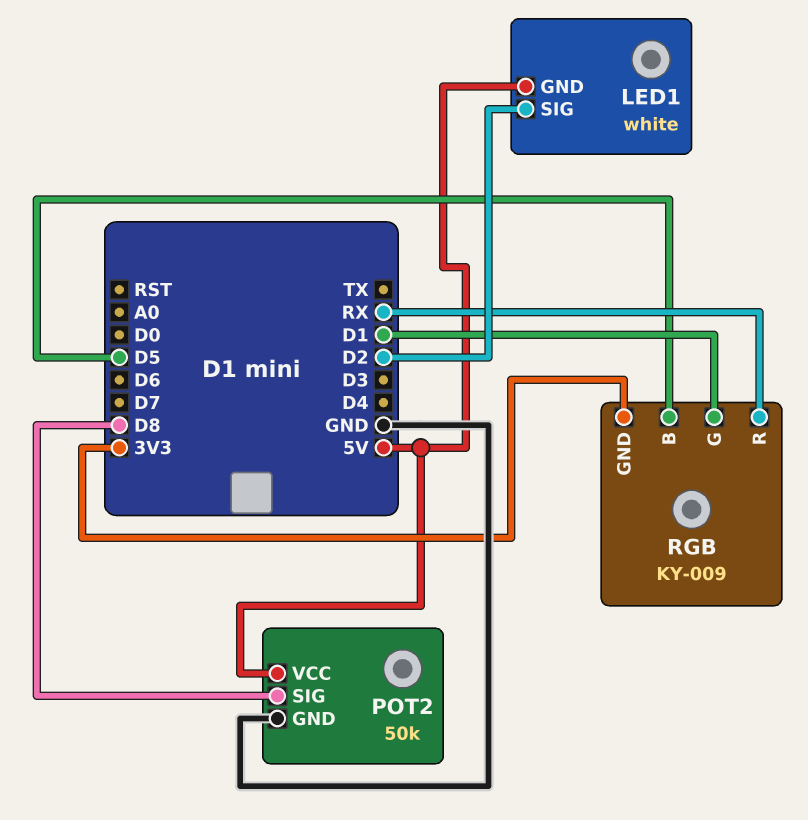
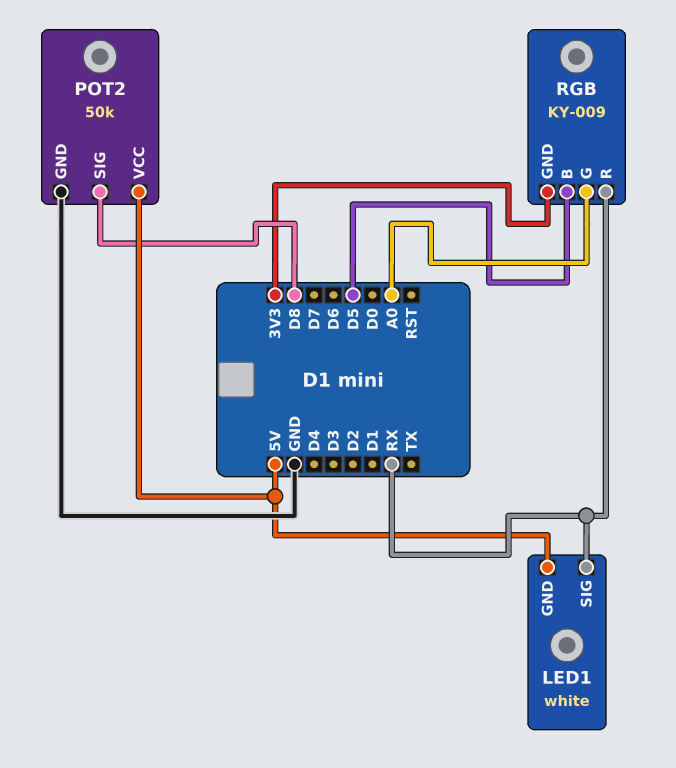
LED1 pin SIG: D2 -> RX
RGB pin G: D1 -> A0

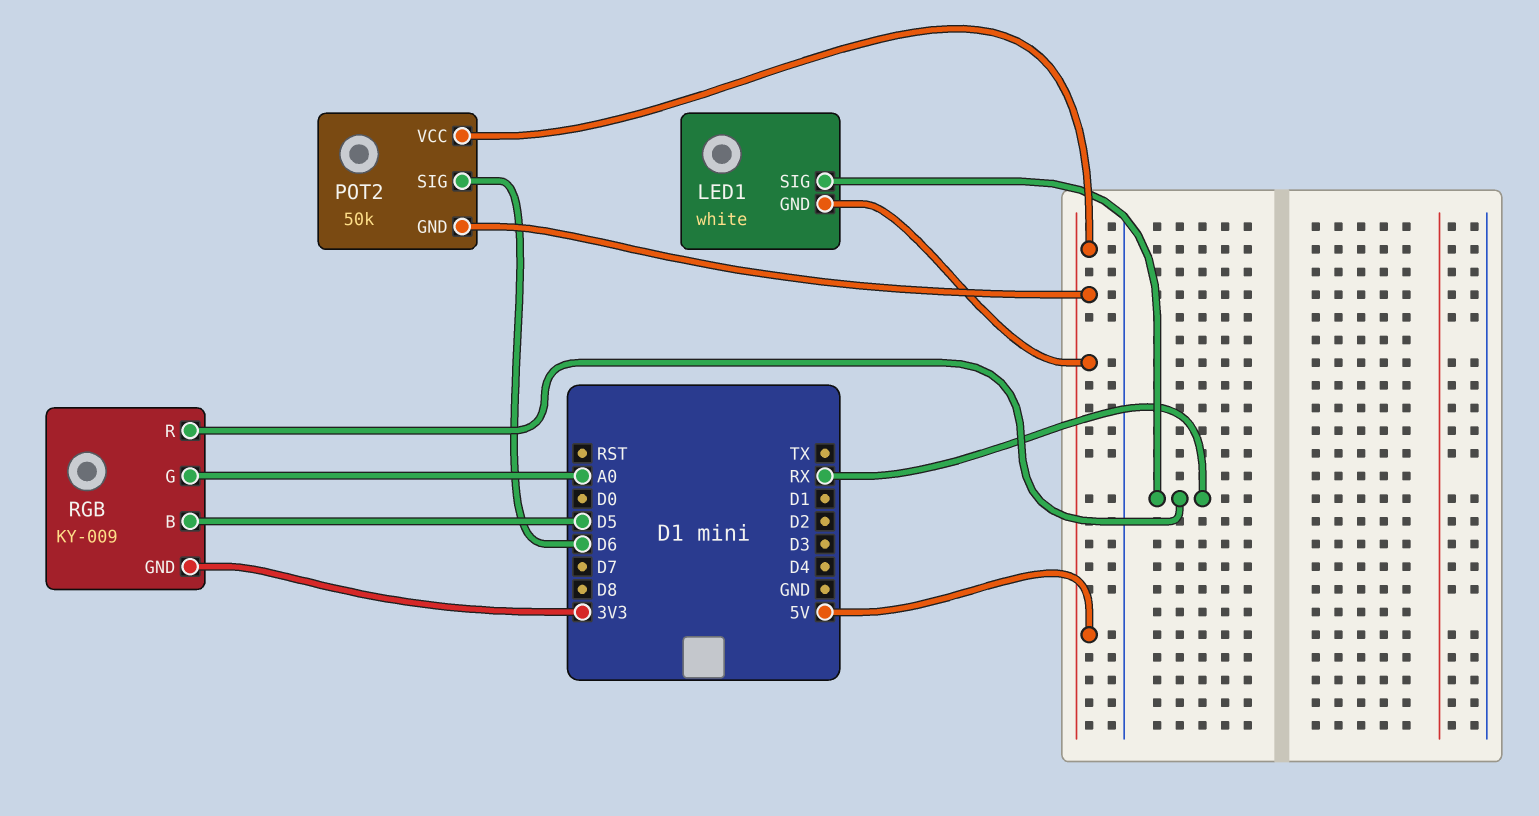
POT2 pin GND: GND -> 5V
POT2 pin SIG: D8 -> D6

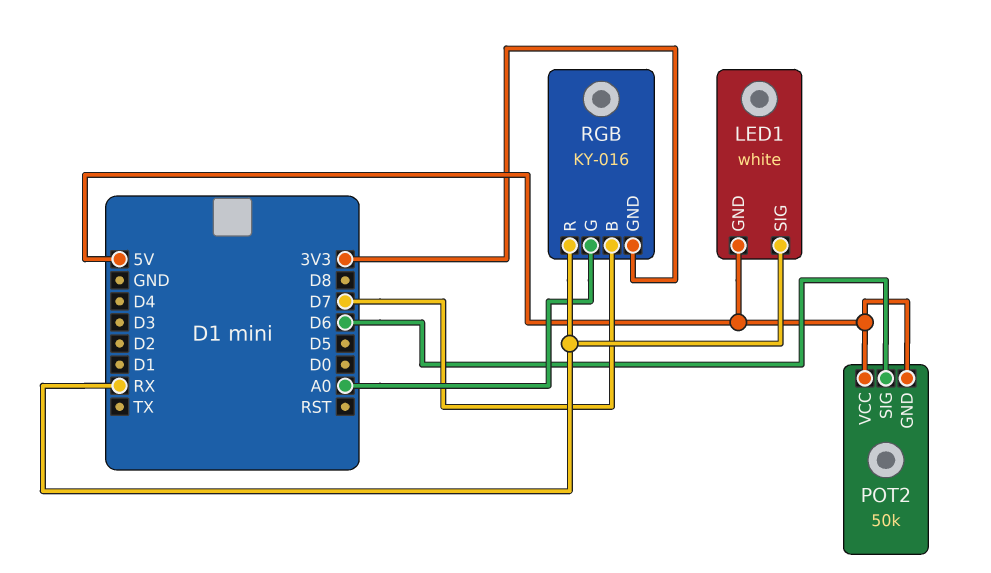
RGB: KY-009 -> KY-016
RGB pin B: D5 -> D7

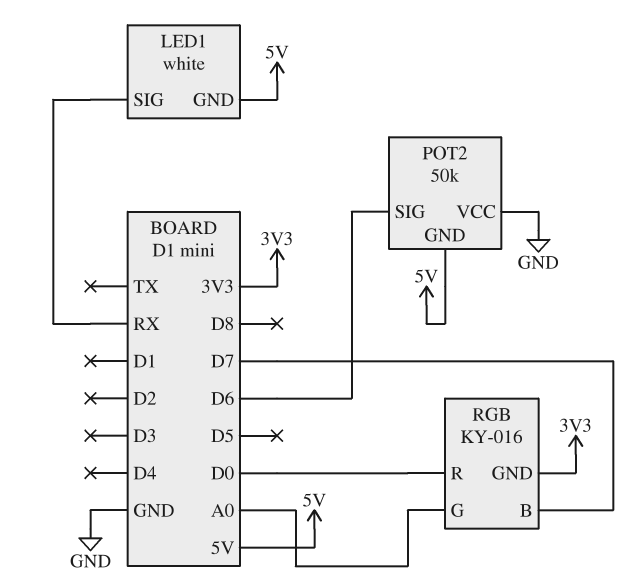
POT2 pin VCC: 5V -> GND
RGB pin R: RX -> D0

